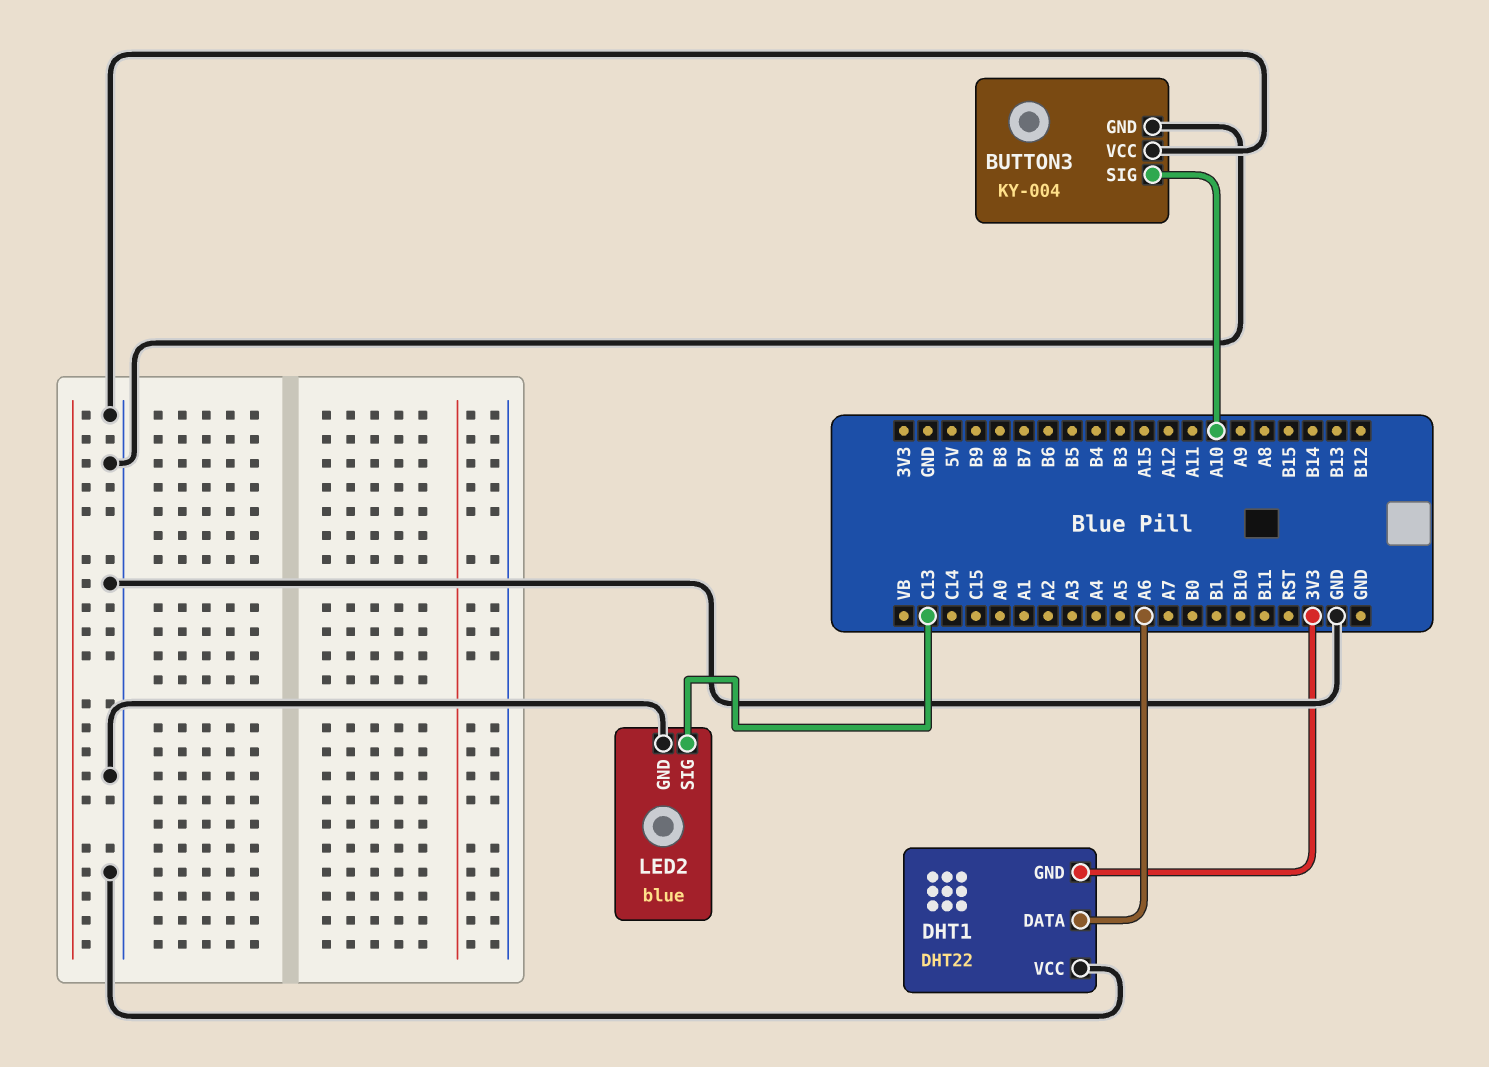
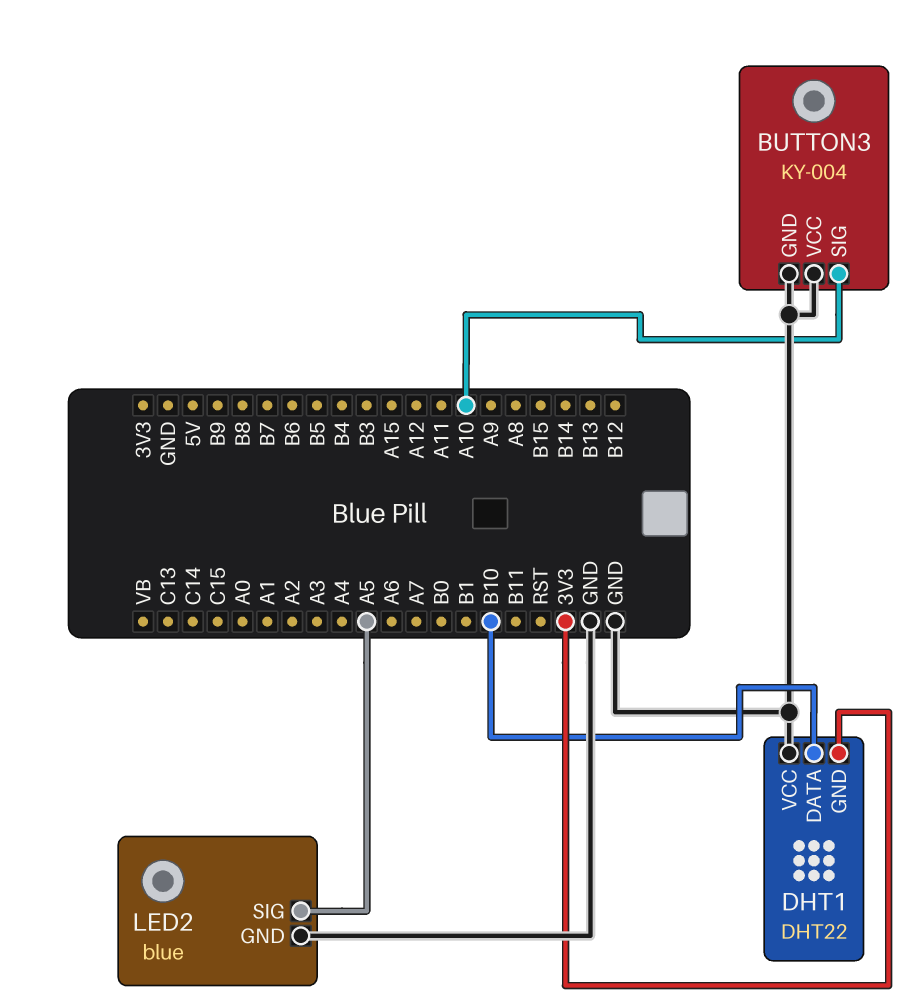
DHT1 pin DATA: A6 -> B10
LED2 pin SIG: C13 -> A5

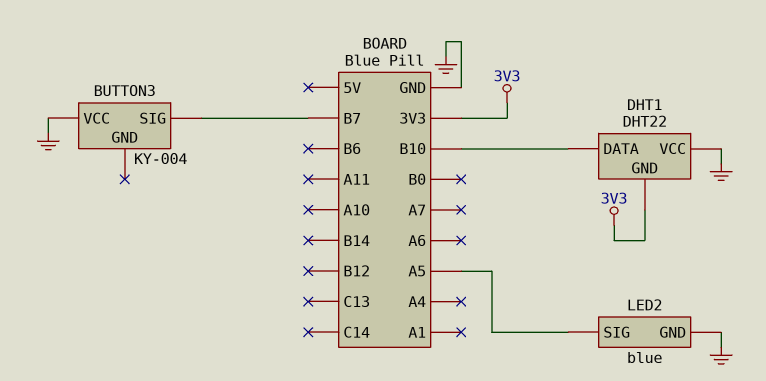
BUTTON3 pin GND: GND -> none
BUTTON3 pin SIG: A10 -> B7

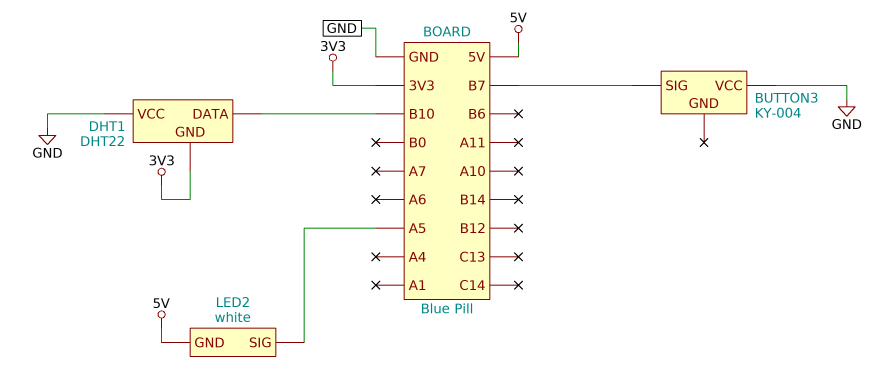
LED2: blue -> white
LED2 pin GND: GND -> 5V

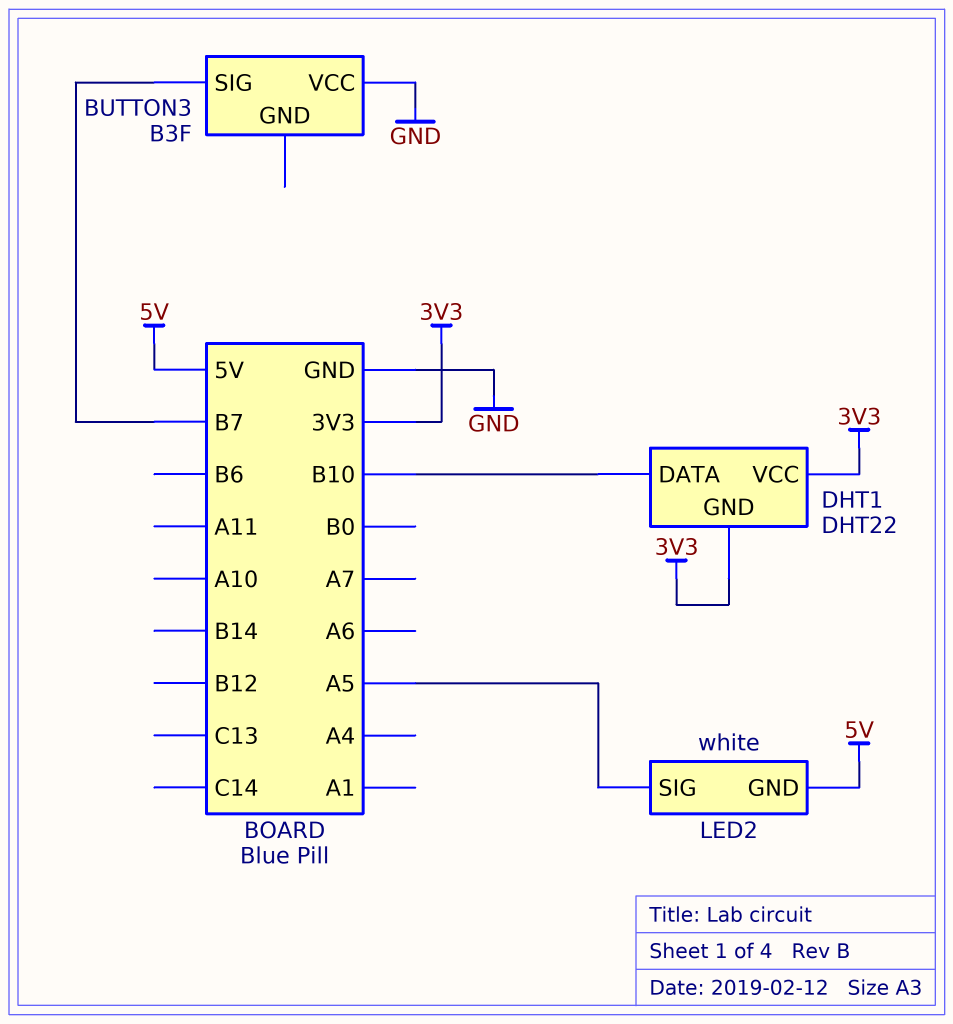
BUTTON3: KY-004 -> B3F
DHT1 pin VCC: GND -> 3V3

